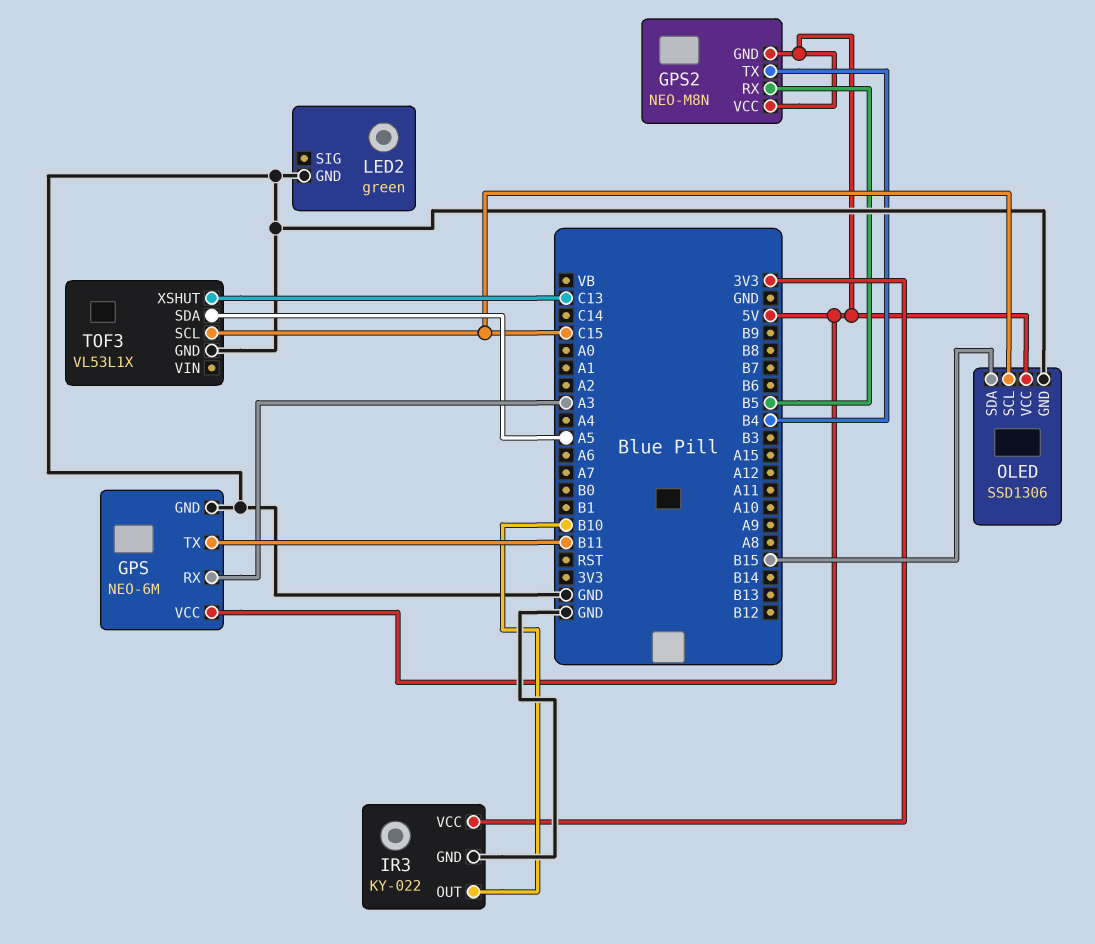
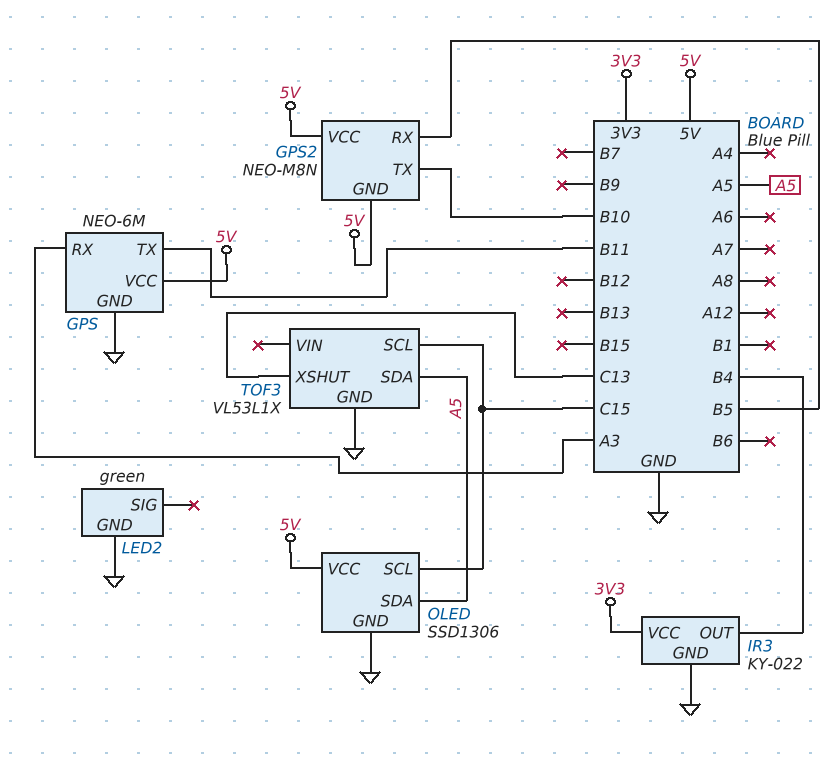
GPS2 pin TX: B4 -> B10
IR3 pin OUT: B10 -> B4
OLED pin SDA: B15 -> A5

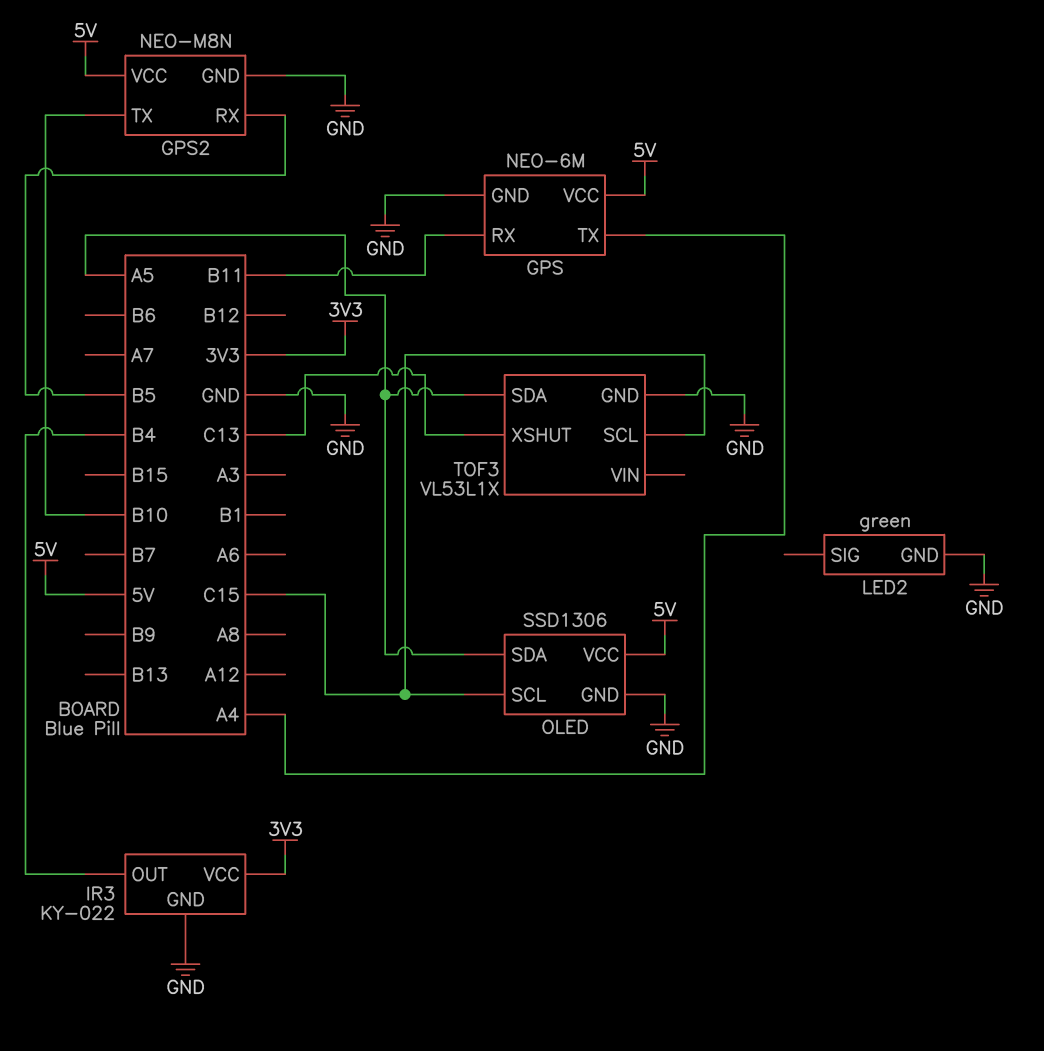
GPS pin RX: A3 -> B11
GPS pin TX: B11 -> A4
GPS2 pin GND: 5V -> GND

